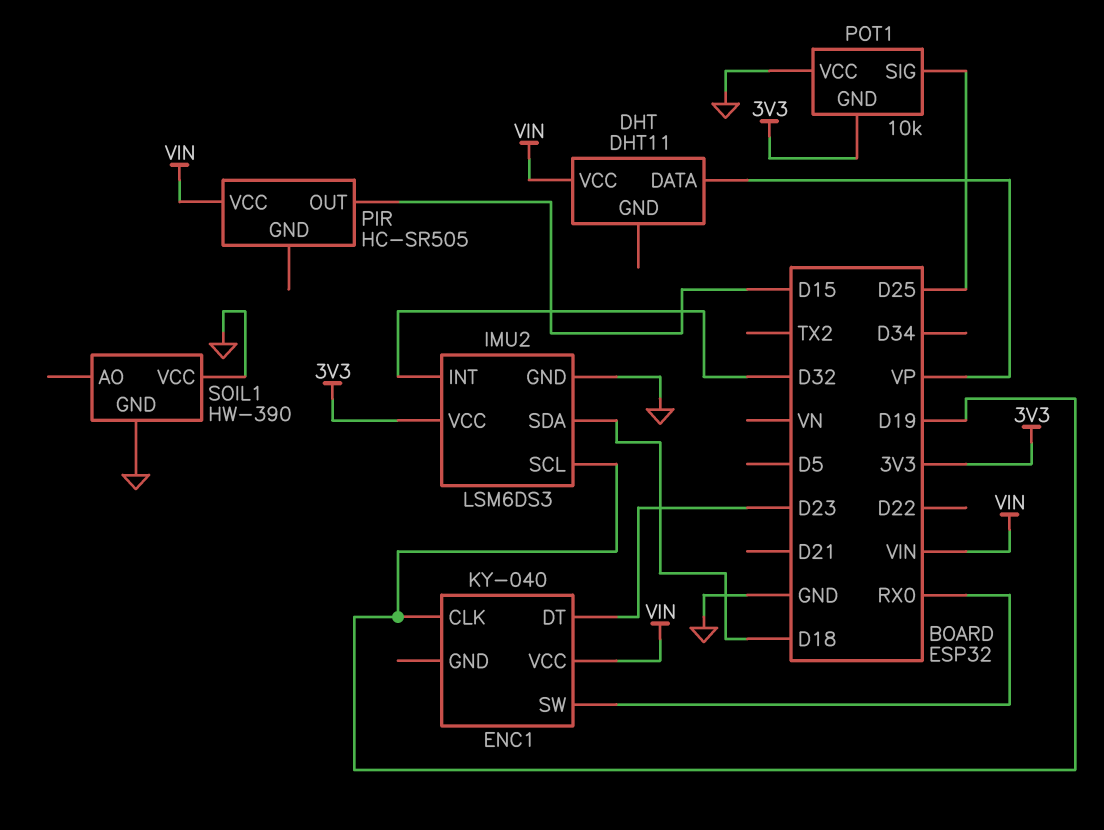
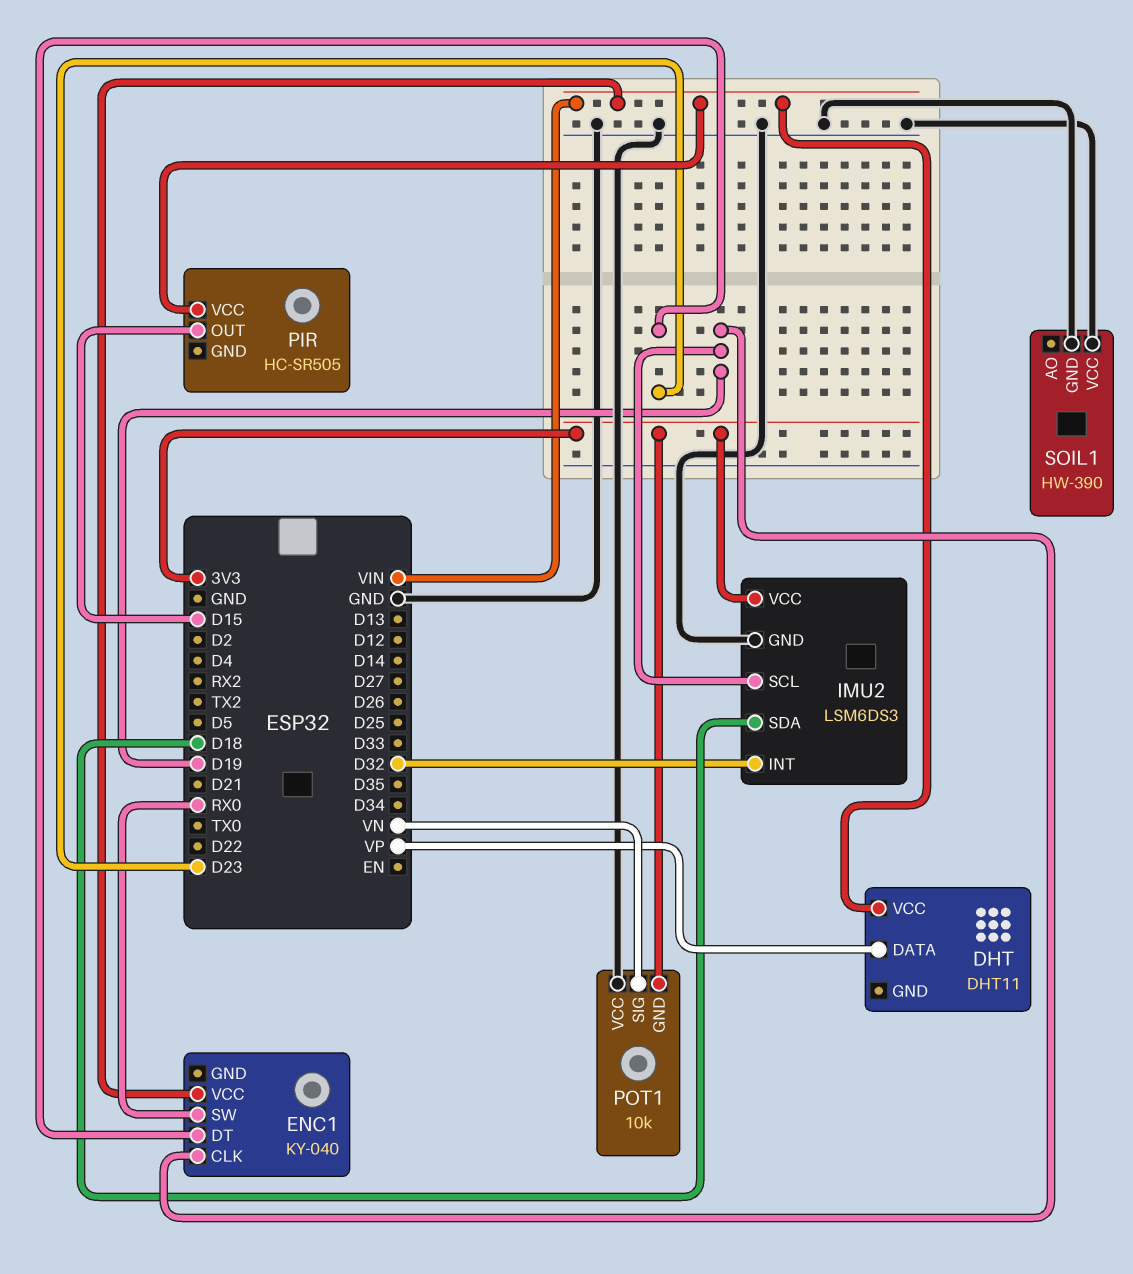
POT1 pin SIG: D25 -> VN

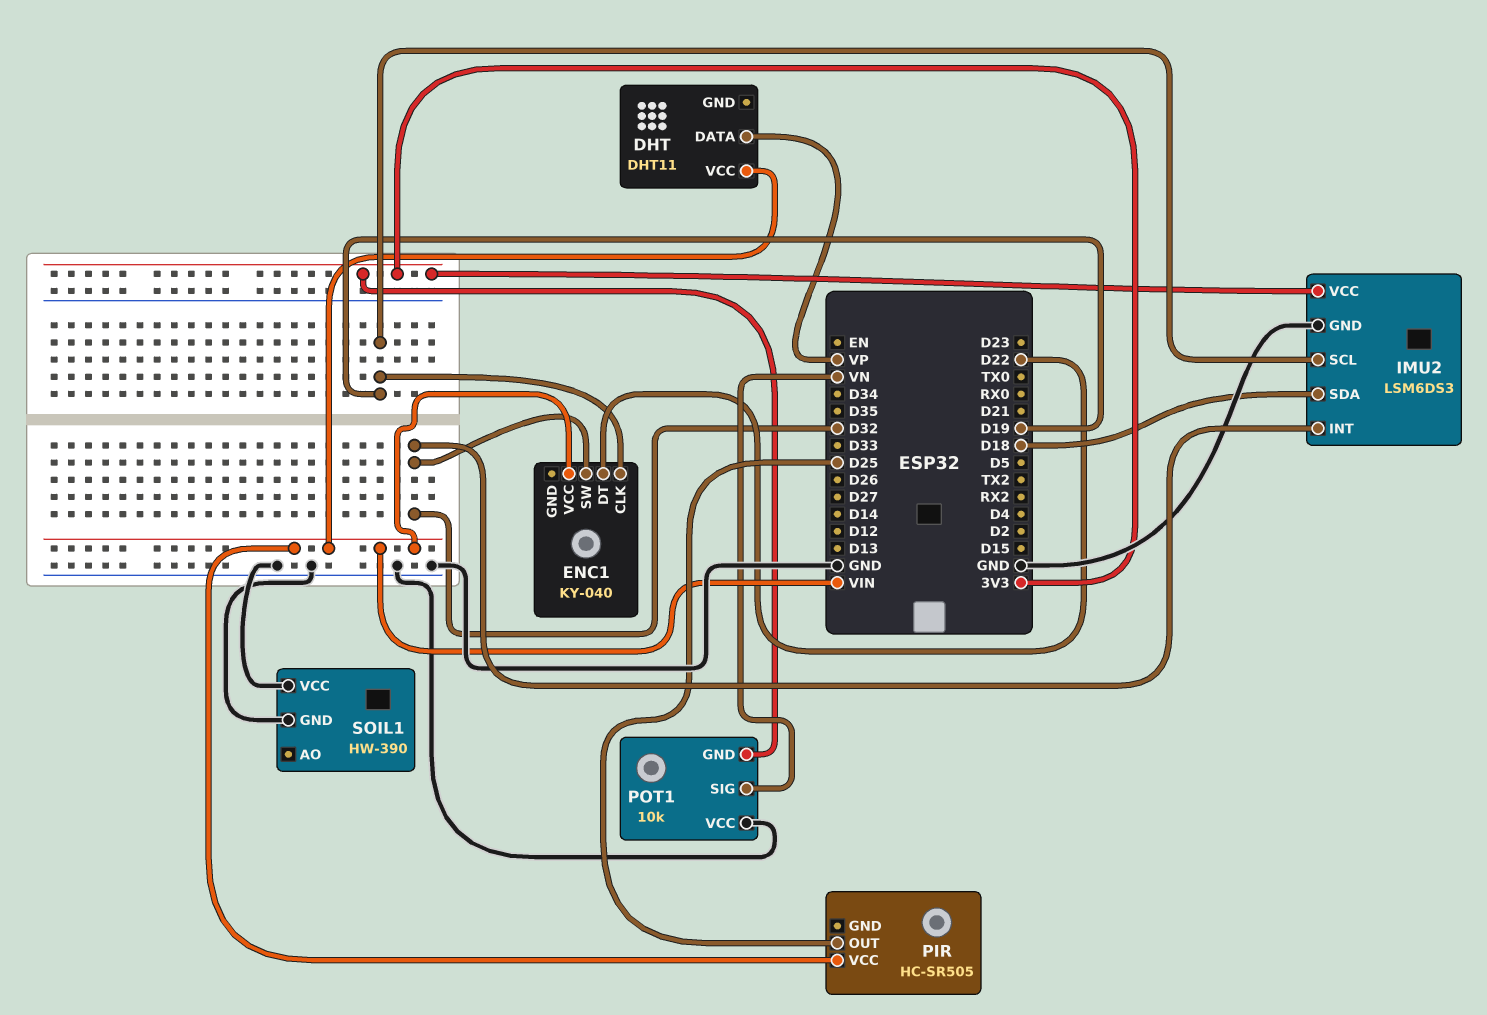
ENC1 pin DT: D23 -> D22
ENC1 pin SW: RX0 -> D32
PIR pin OUT: D15 -> D25

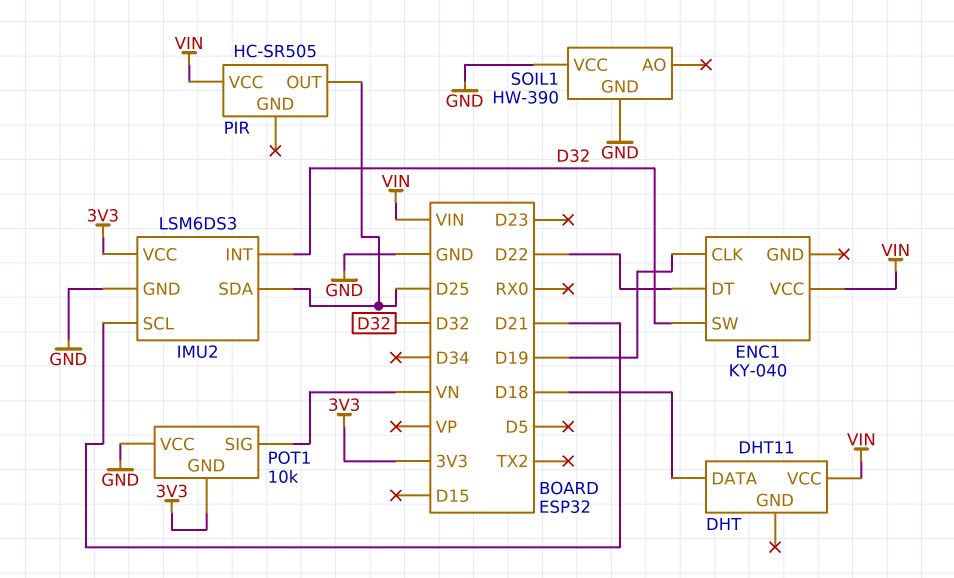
DHT pin DATA: VP -> D18
IMU2 pin SCL: D19 -> D21
IMU2 pin SDA: D18 -> D25

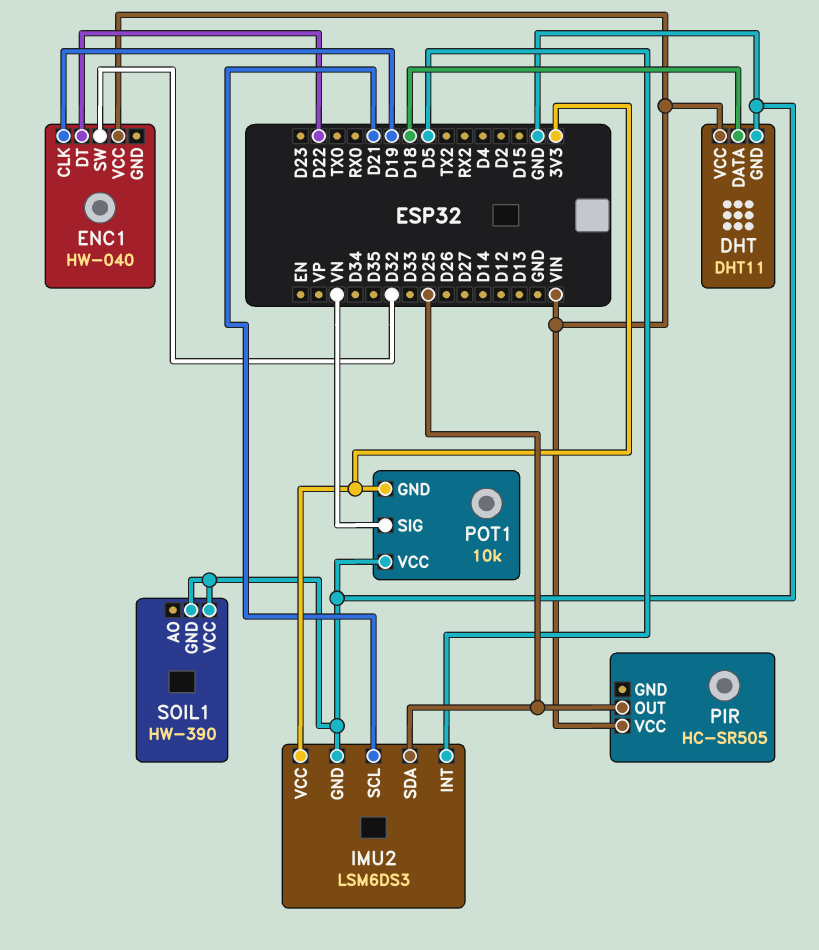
DHT pin GND: none -> GND
ENC1: KY-040 -> HW-040
IMU2 pin INT: D32 -> D5

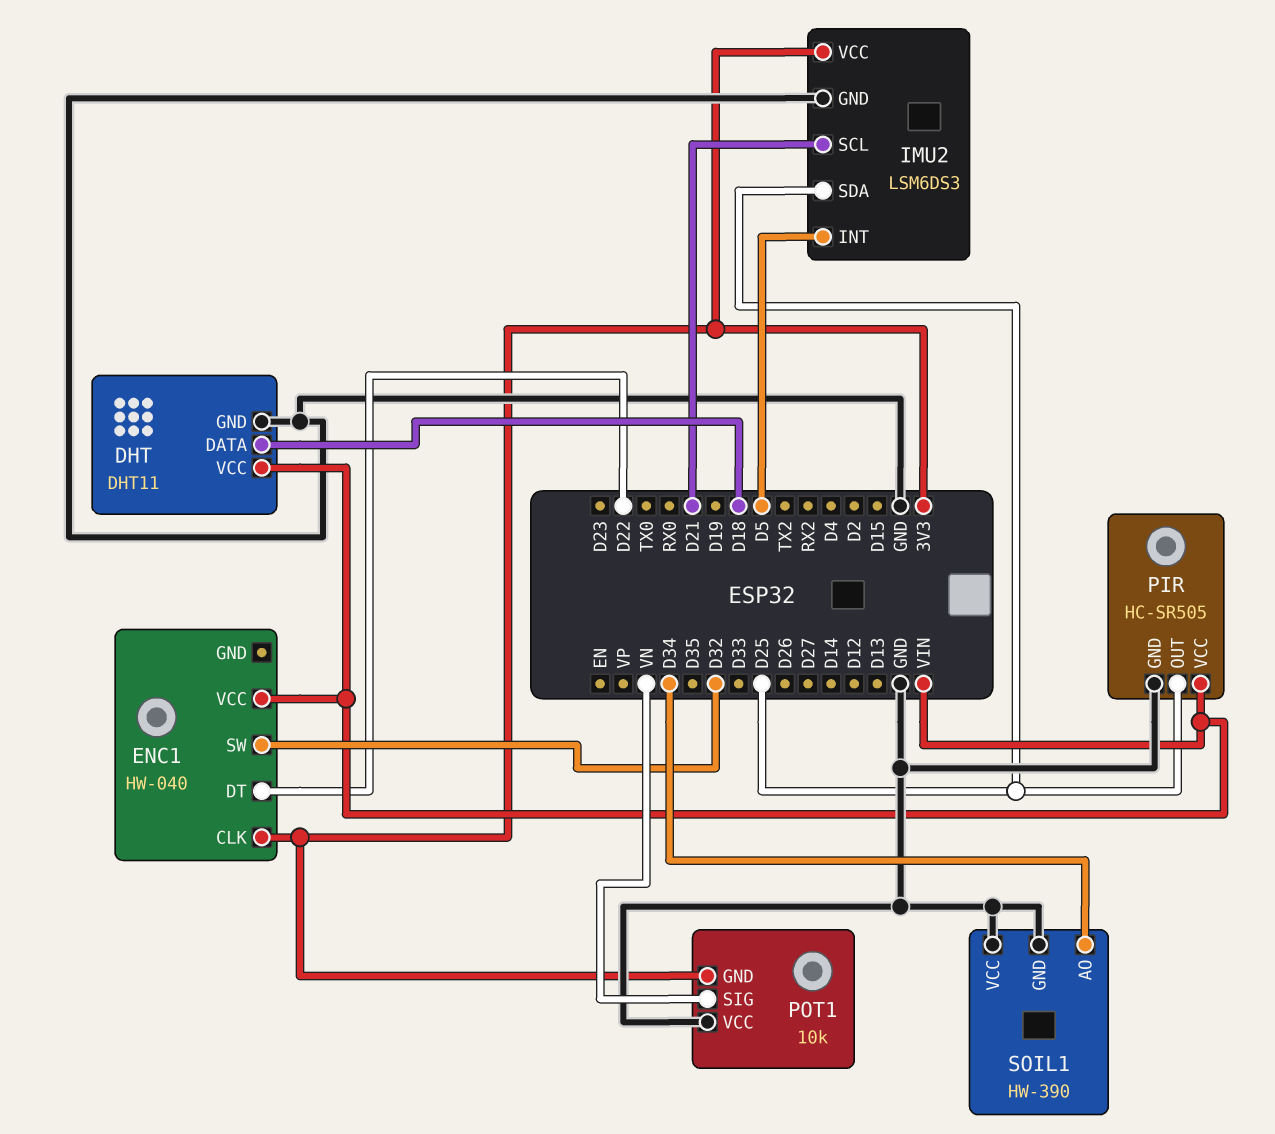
ENC1 pin CLK: D19 -> 3V3
PIR pin GND: none -> GND
SOIL1 pin AO: none -> D34

